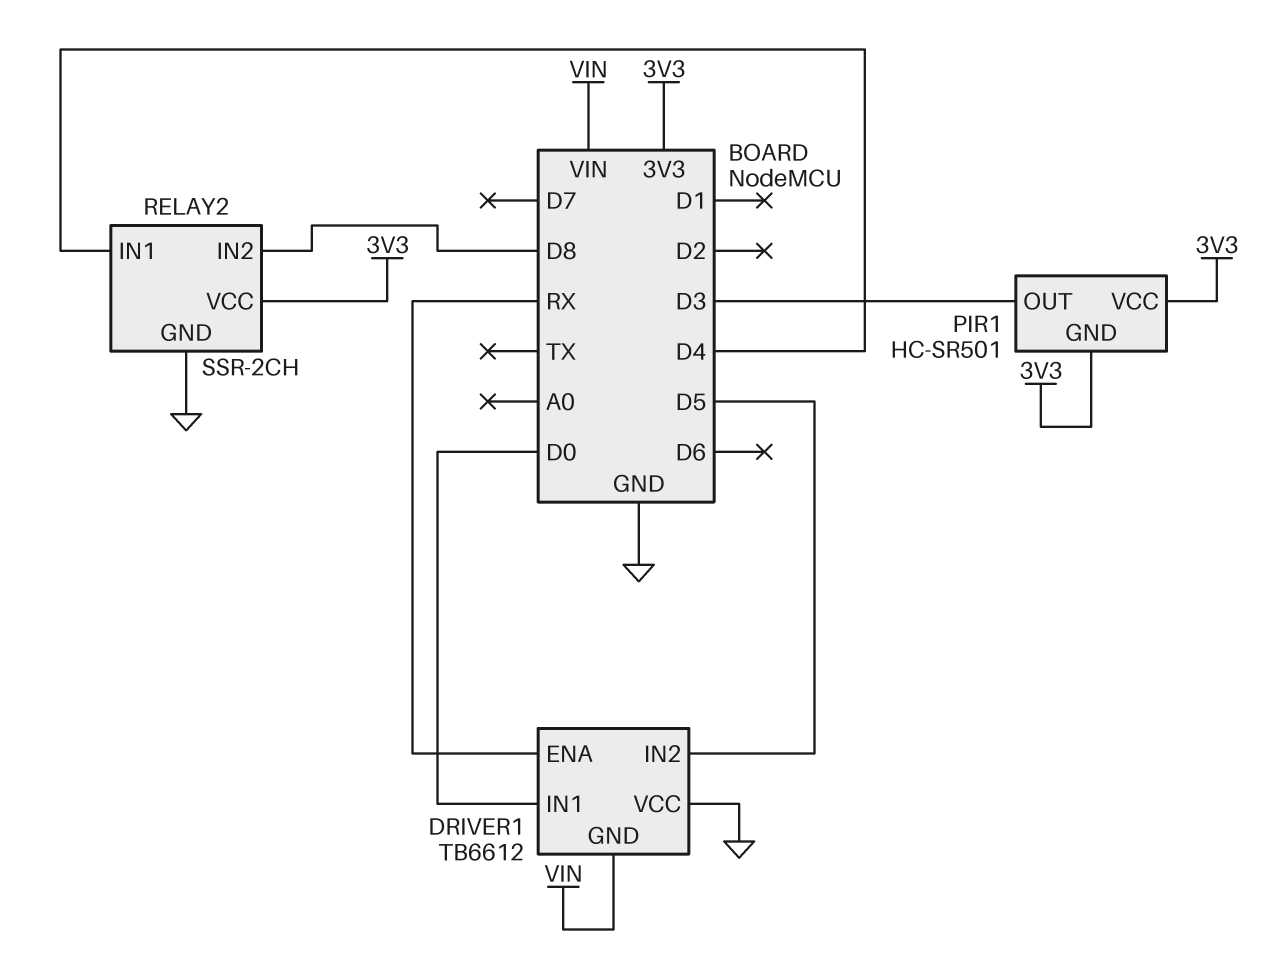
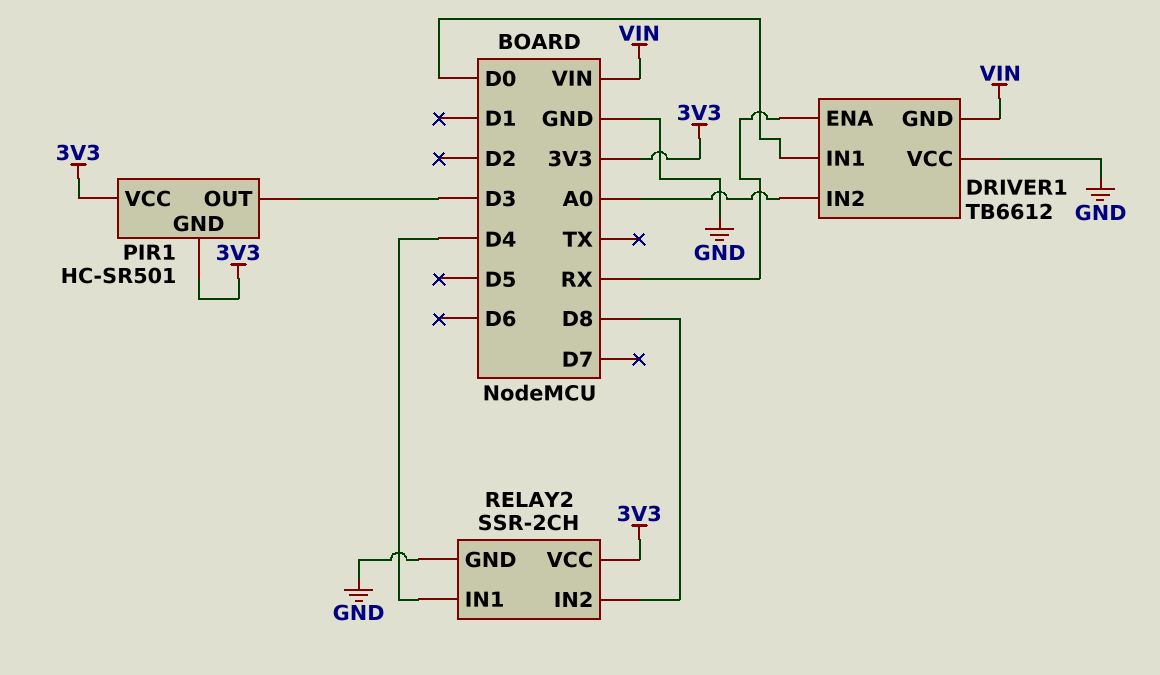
DRIVER1 pin IN2: D5 -> A0

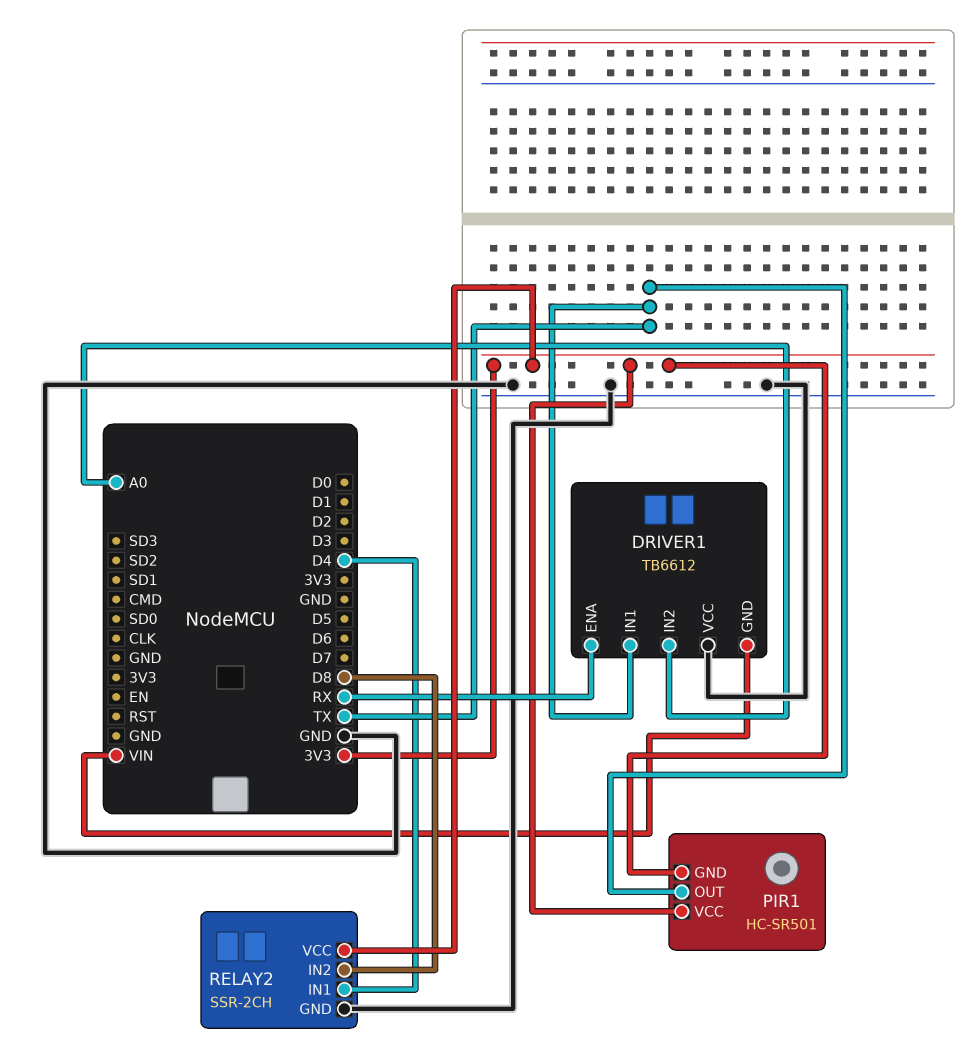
DRIVER1 pin IN1: D0 -> TX
PIR1 pin OUT: D3 -> TX

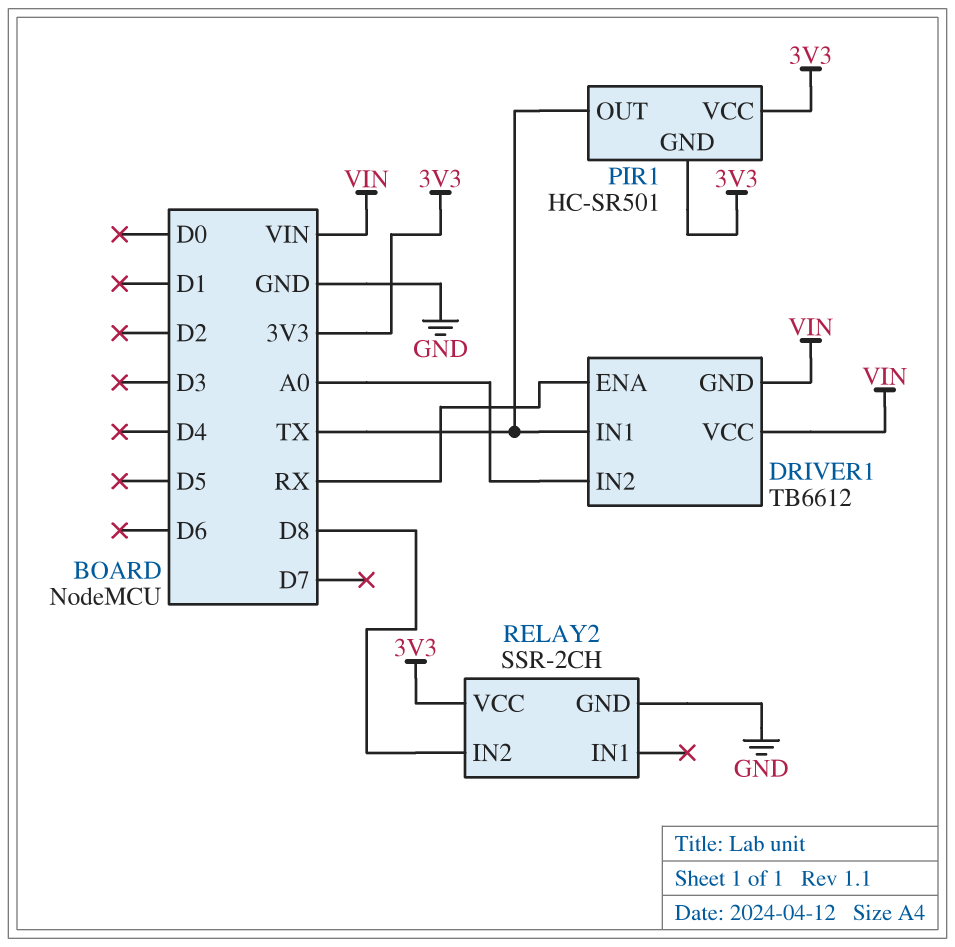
DRIVER1 pin VCC: GND -> VIN
RELAY2 pin IN1: D4 -> none

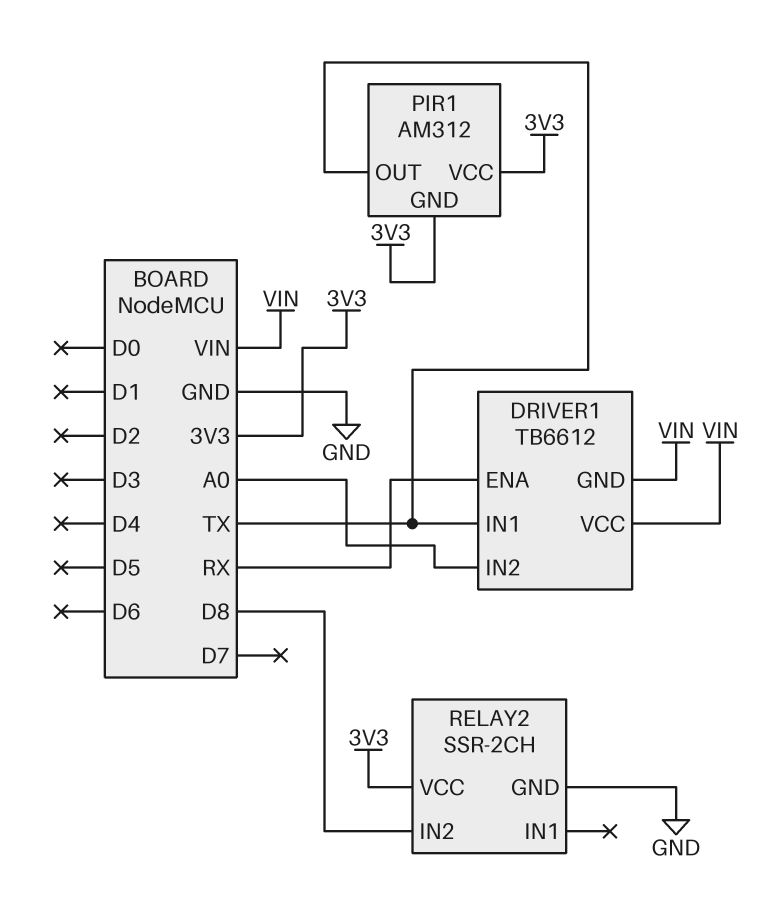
PIR1: HC-SR501 -> AM312

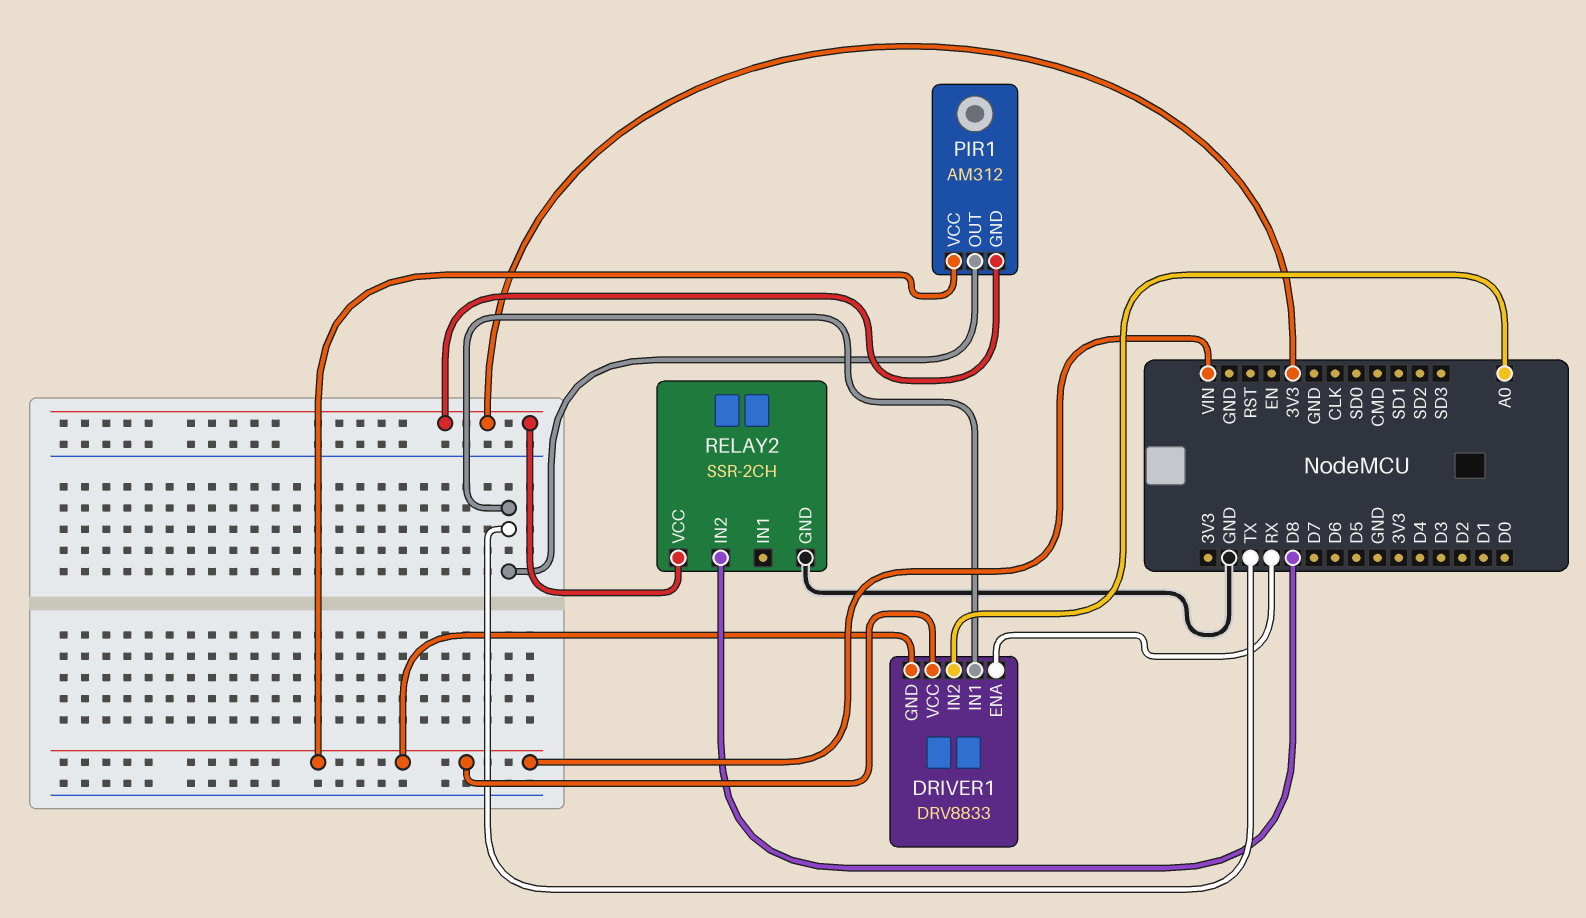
DRIVER1: TB6612 -> DRV8833
PIR1 pin VCC: 3V3 -> VIN

